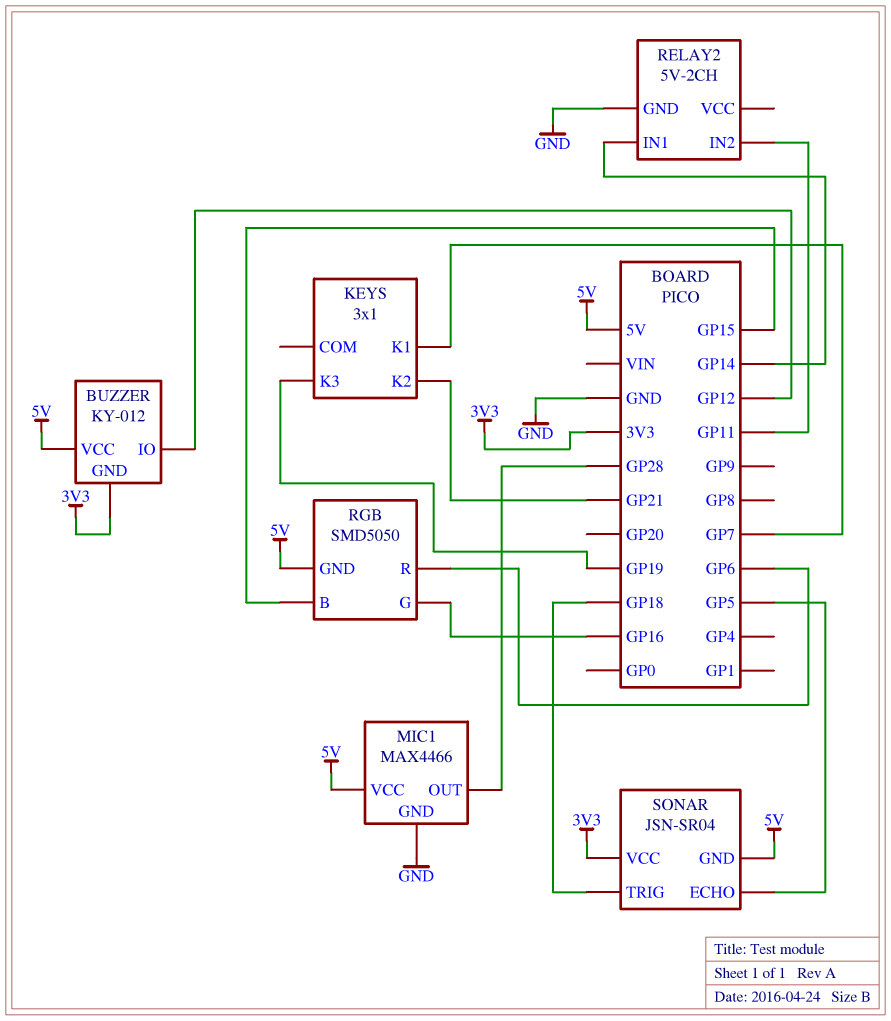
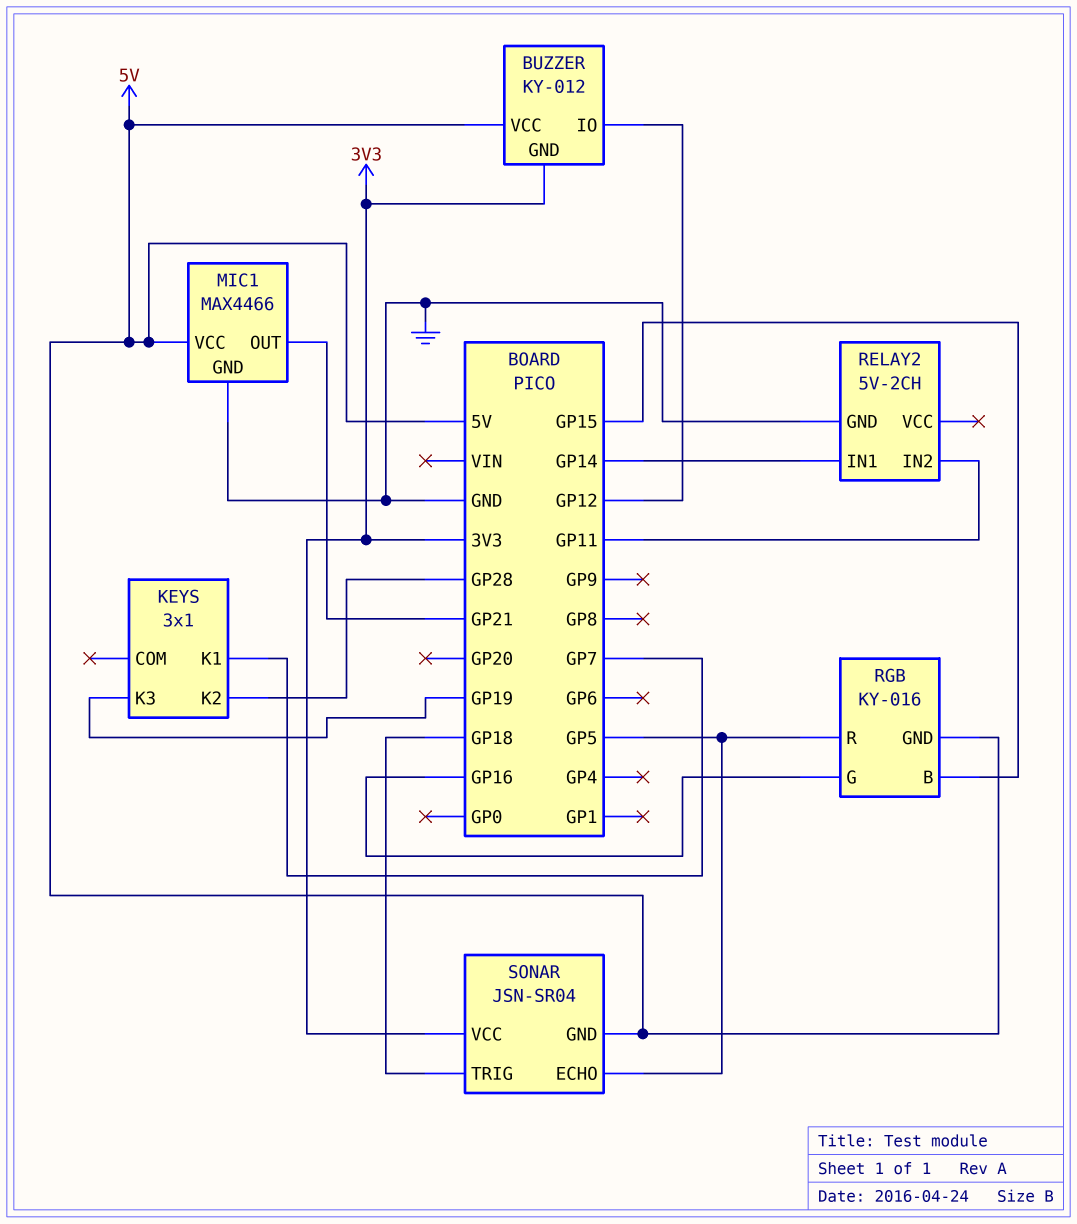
KEYS pin K2: GP21 -> GP28
MIC1 pin OUT: GP28 -> GP21
RGB: SMD5050 -> KY-016
RGB pin R: GP6 -> GP5

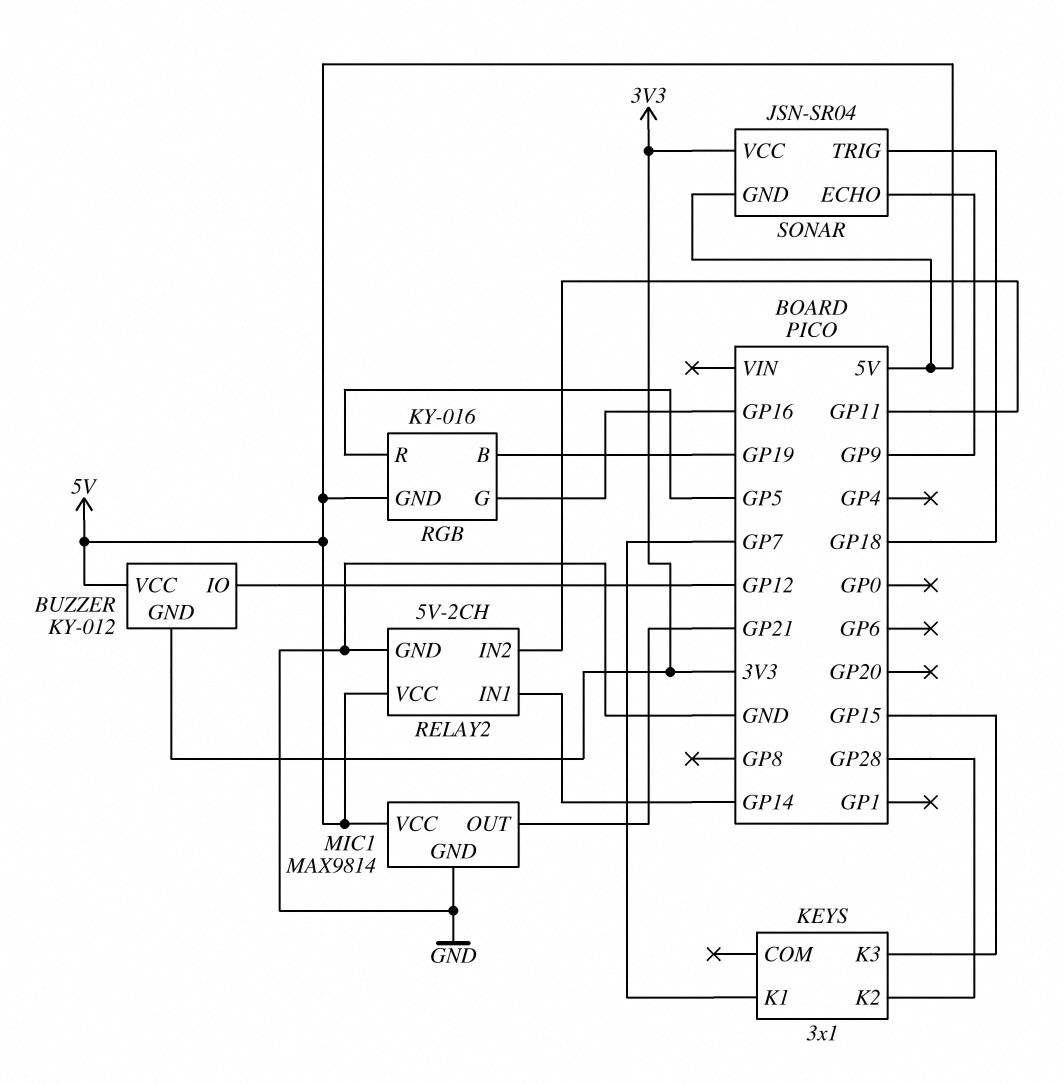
KEYS pin K3: GP19 -> GP15
MIC1: MAX4466 -> MAX9814
RELAY2 pin VCC: none -> 5V
RGB pin B: GP15 -> GP19
SONAR pin ECHO: GP5 -> GP9

